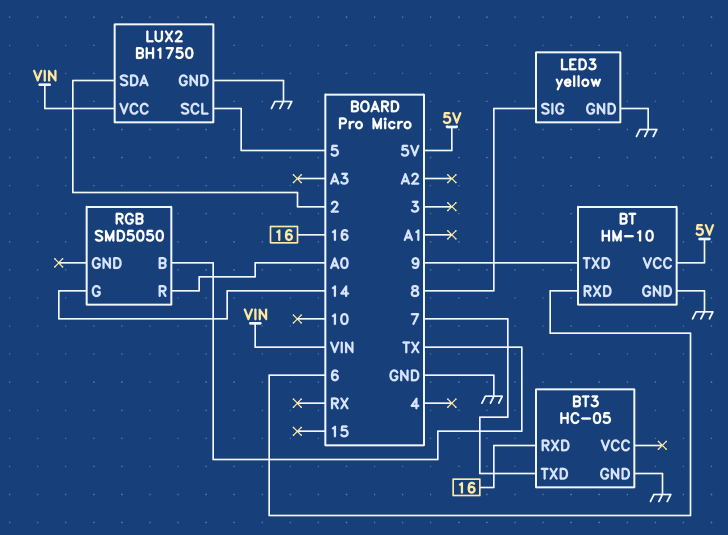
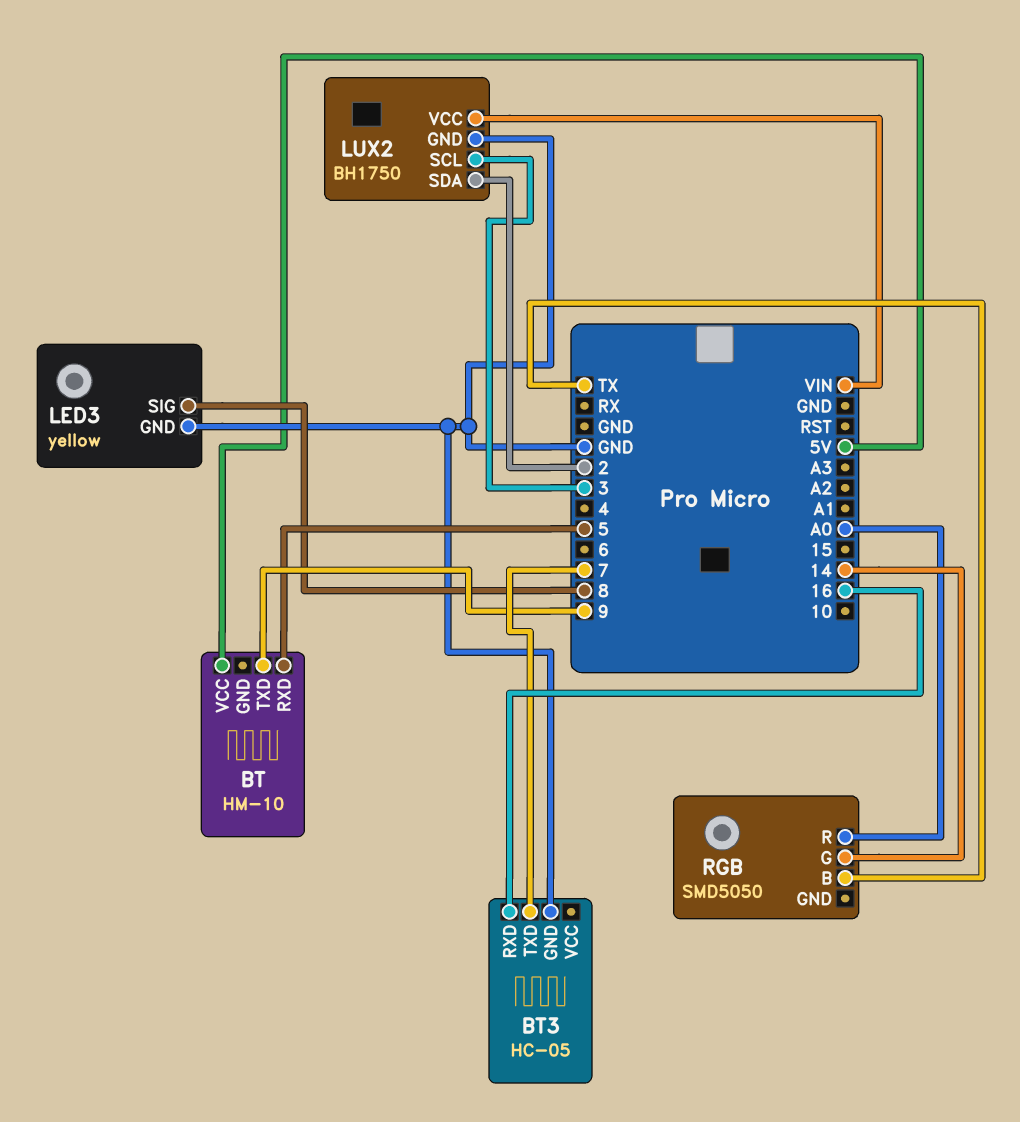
BT pin GND: GND -> none
BT pin RXD: 6 -> 5
LUX2 pin SCL: 5 -> 3

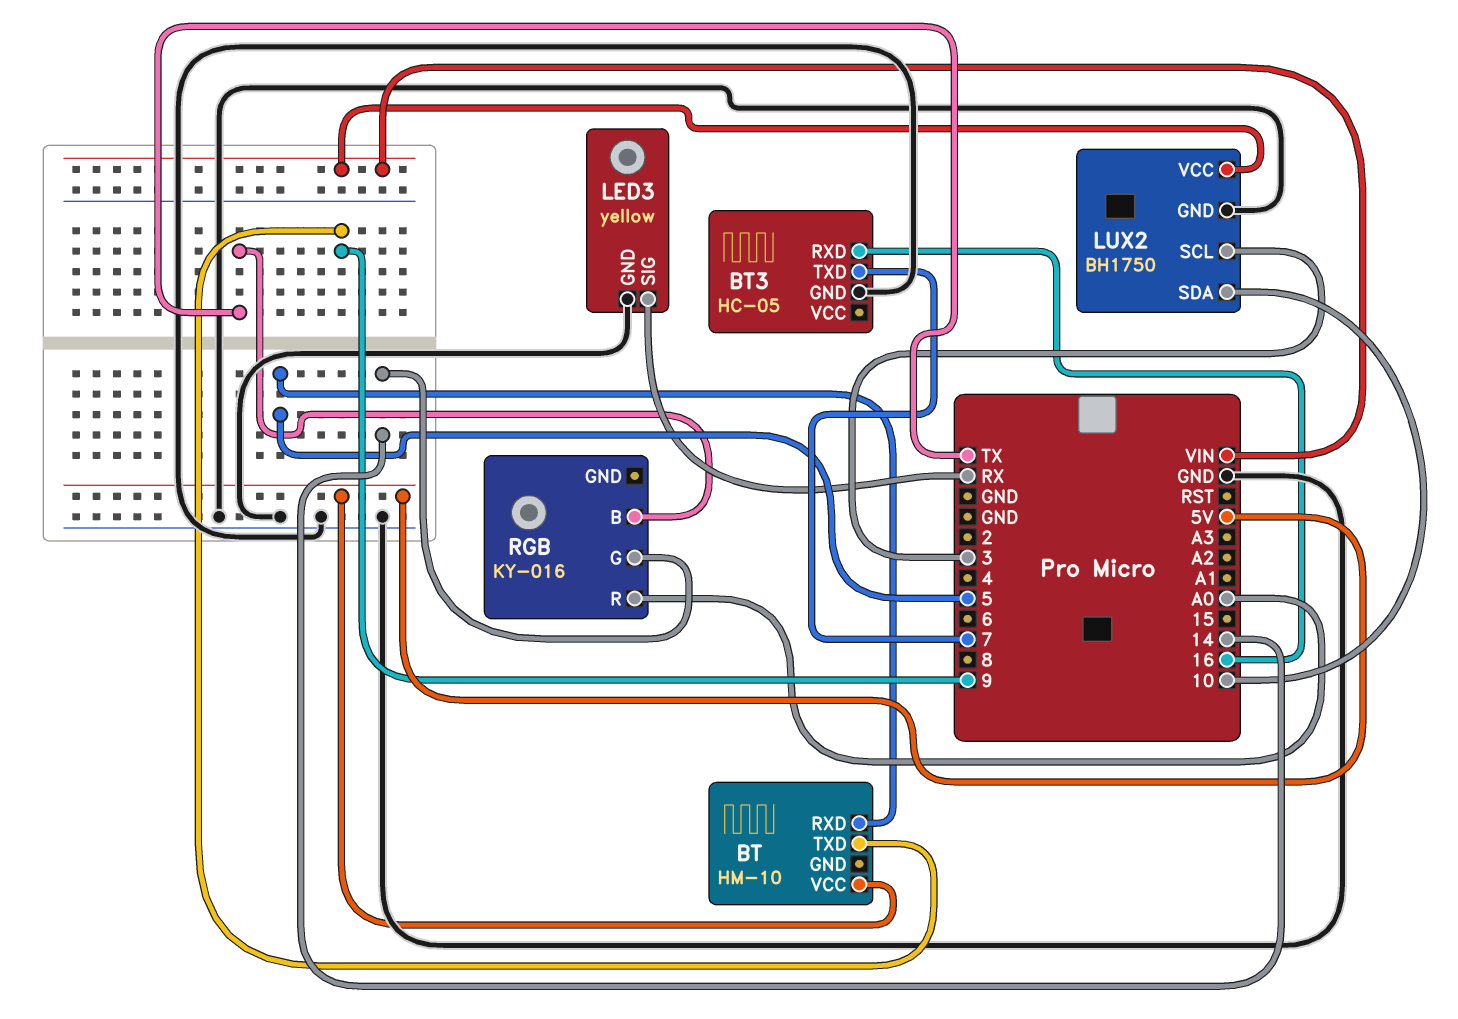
LED3 pin SIG: 8 -> RX
LUX2 pin SDA: 2 -> 10
RGB: SMD5050 -> KY-016

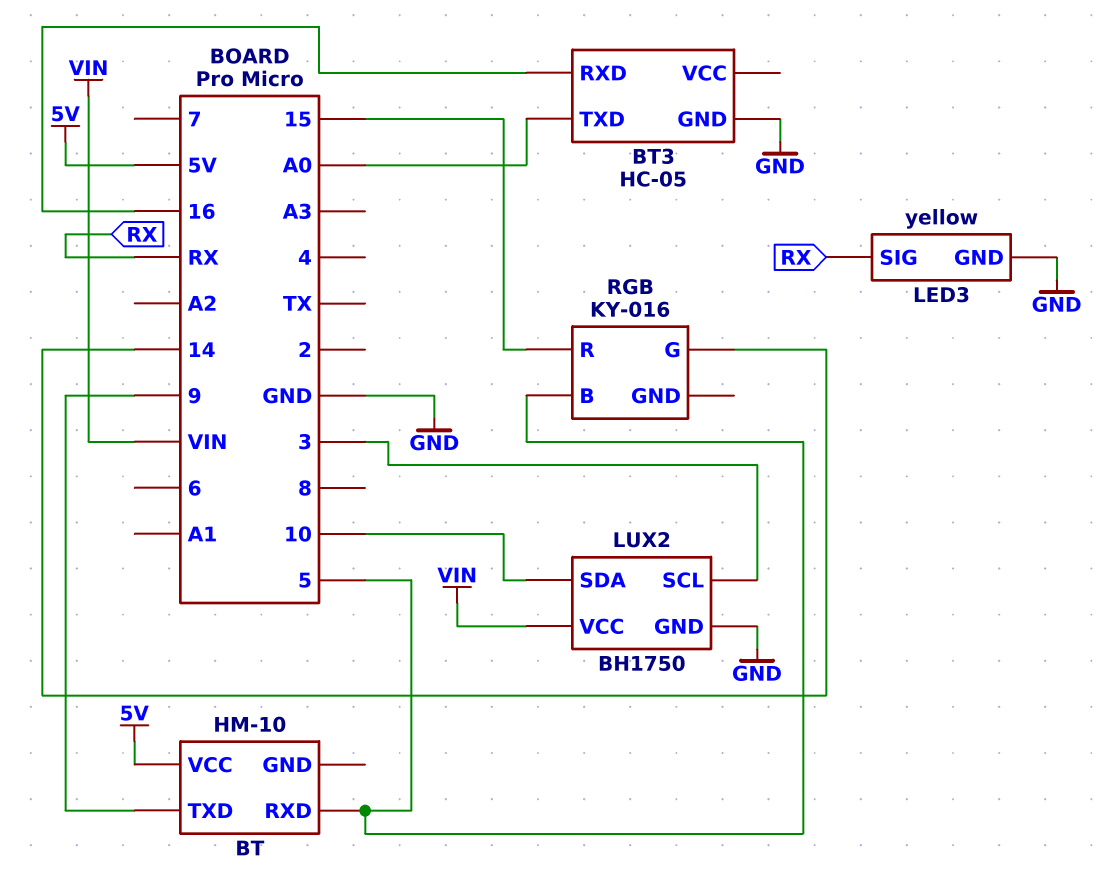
BT3 pin TXD: 7 -> A0
RGB pin B: TX -> 5
RGB pin R: A0 -> 15

